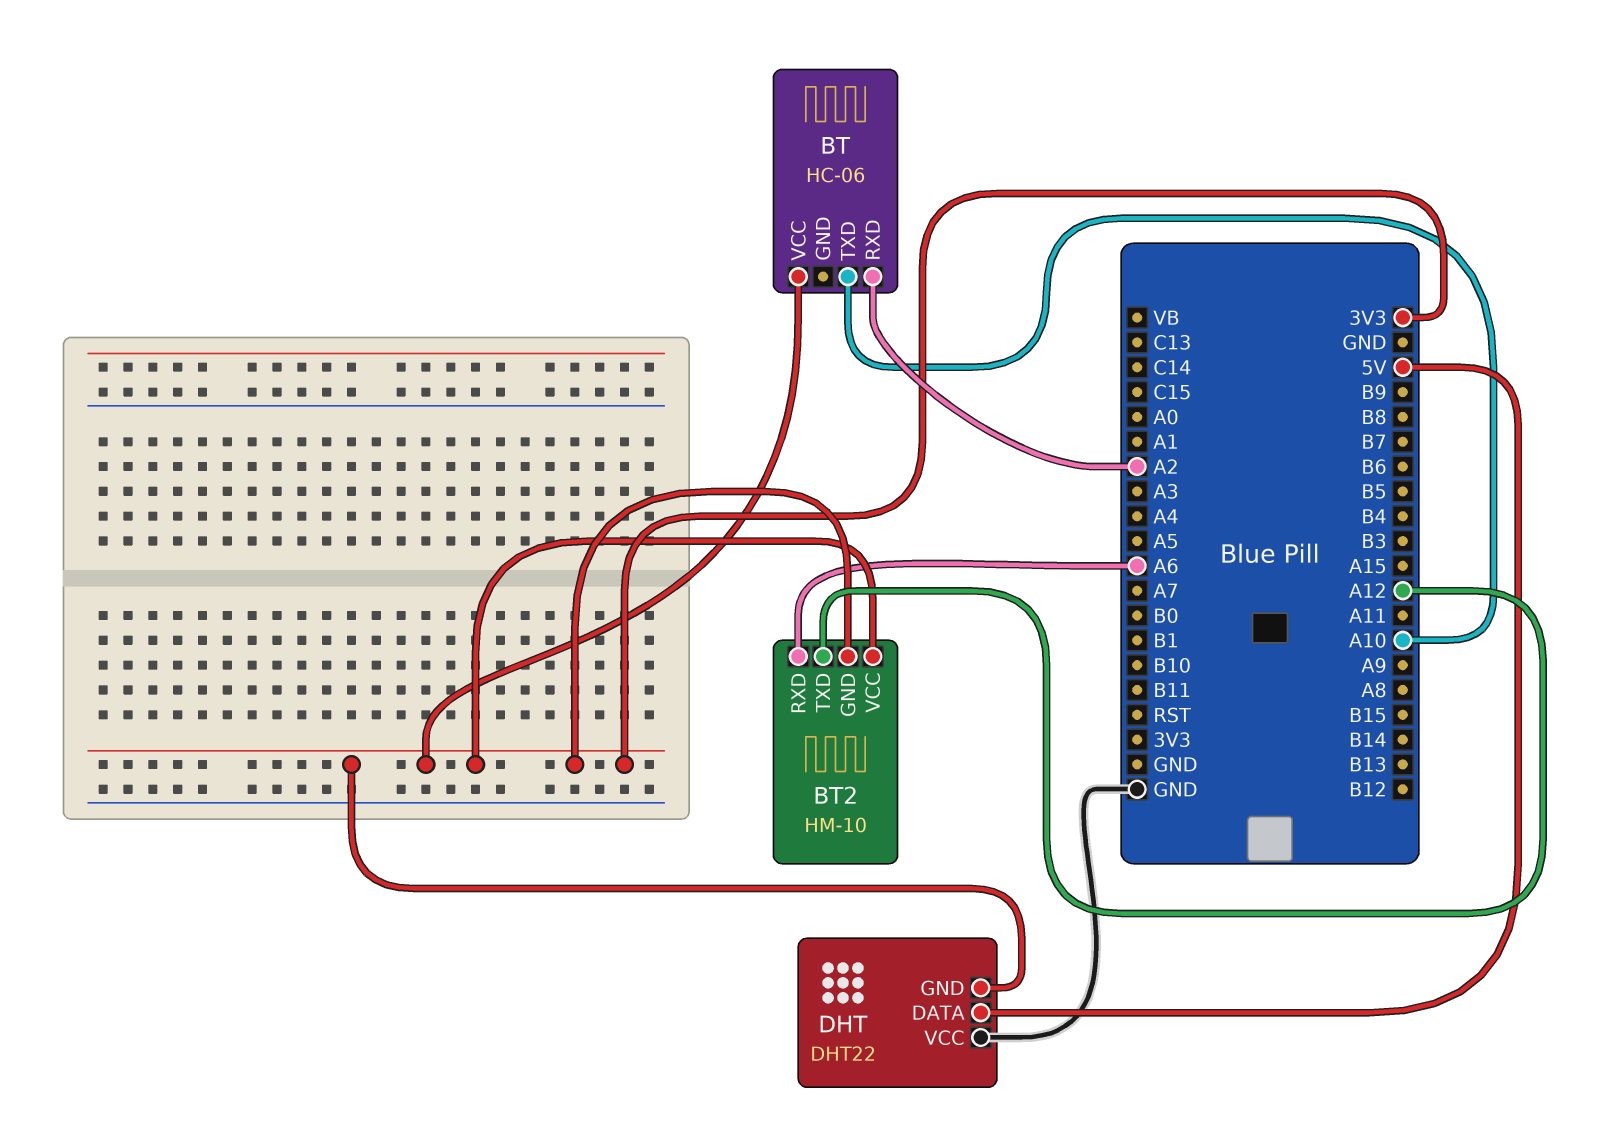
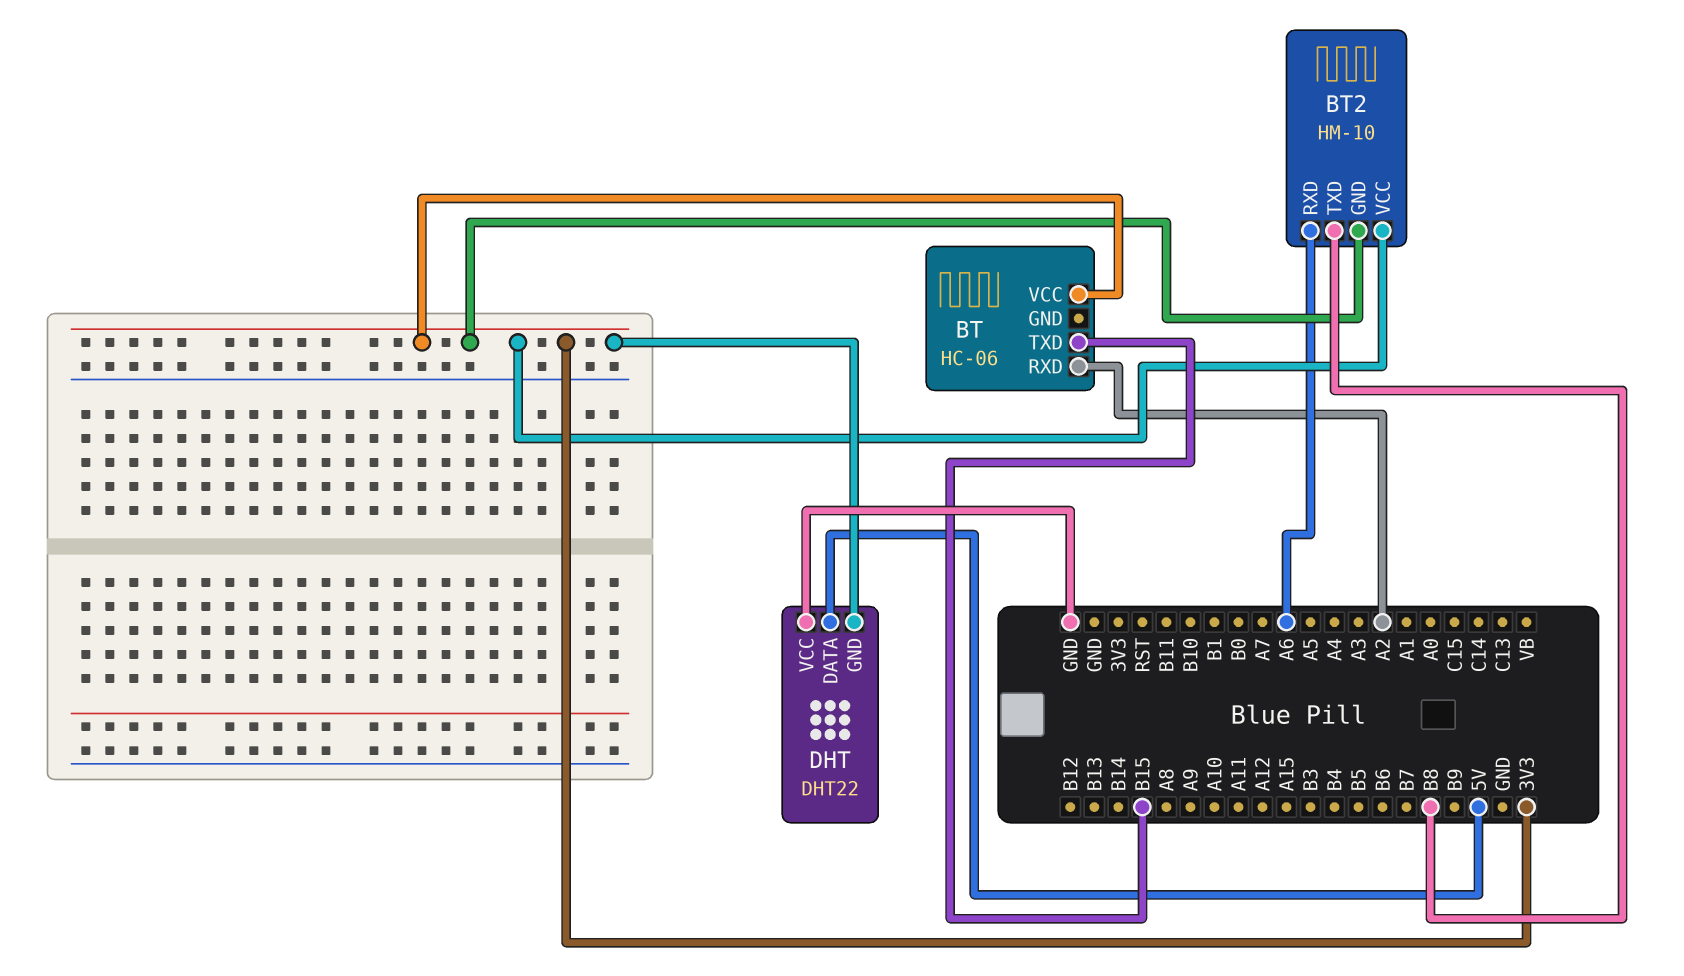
BT pin TXD: A10 -> B15
BT2 pin TXD: A12 -> B8

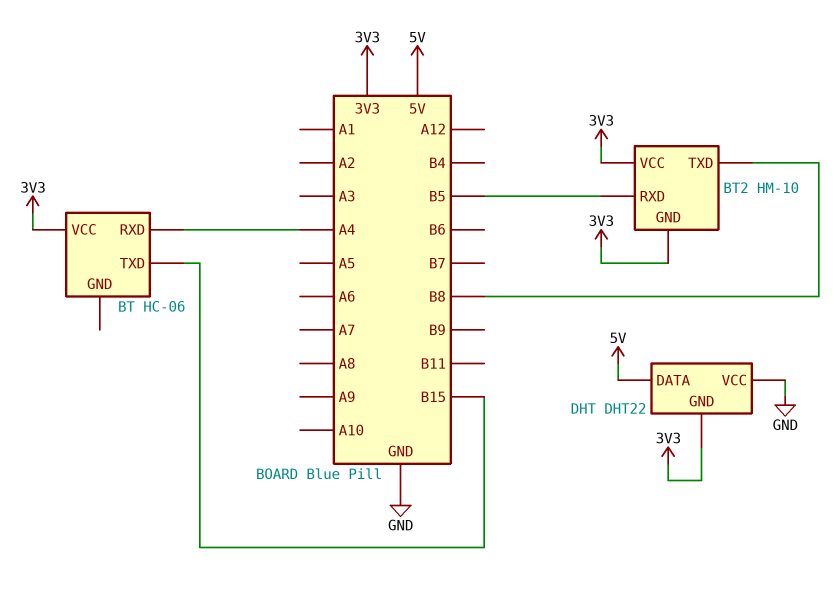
BT pin RXD: A2 -> A4
BT2 pin RXD: A6 -> B5

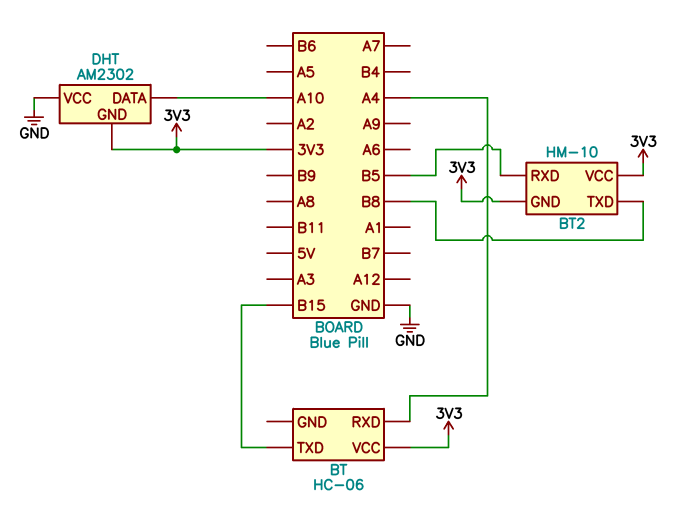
DHT: DHT22 -> AM2302
DHT pin DATA: 5V -> A10

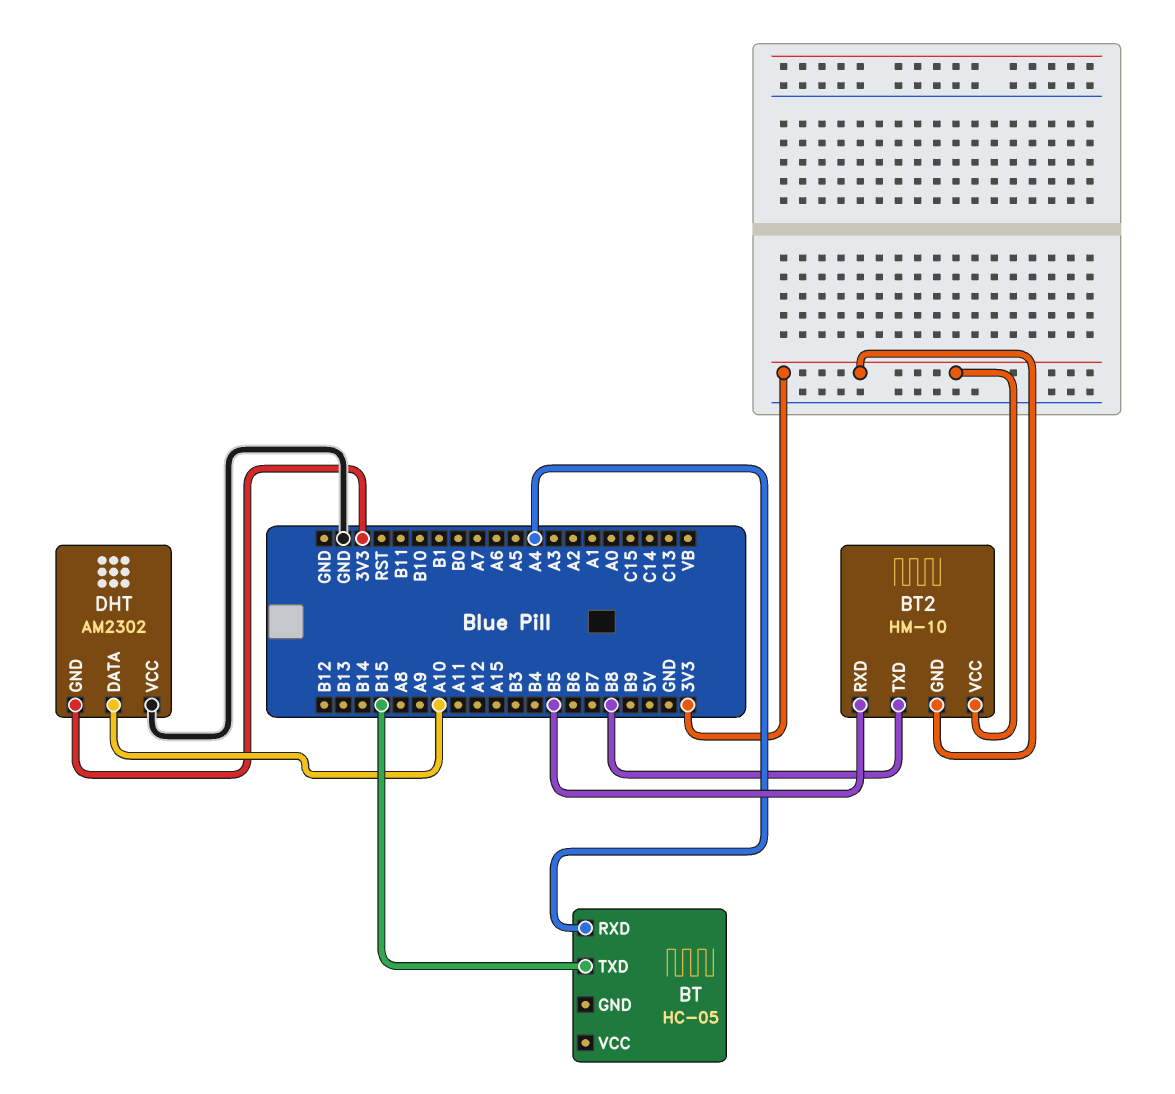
BT: HC-06 -> HC-05
BT pin VCC: 3V3 -> none

